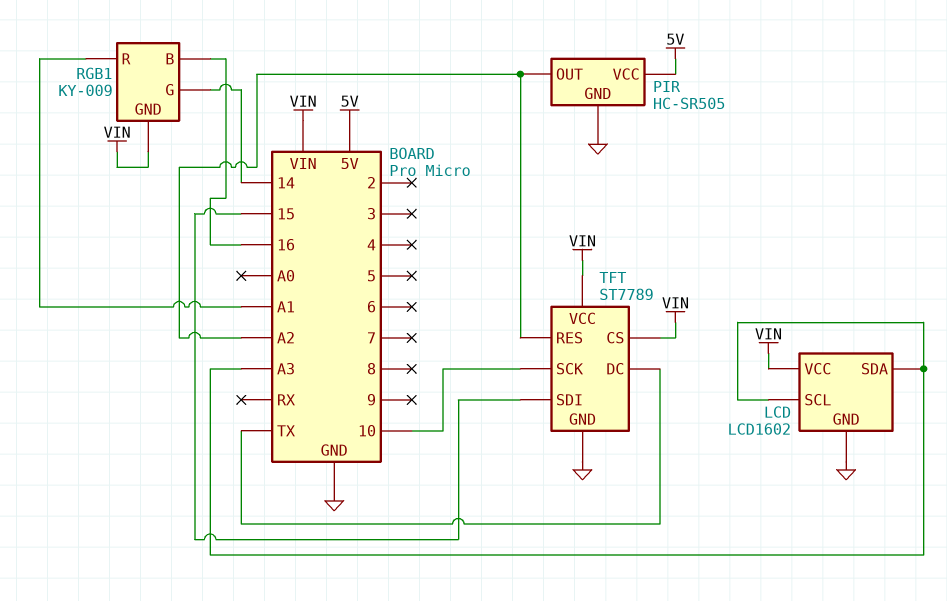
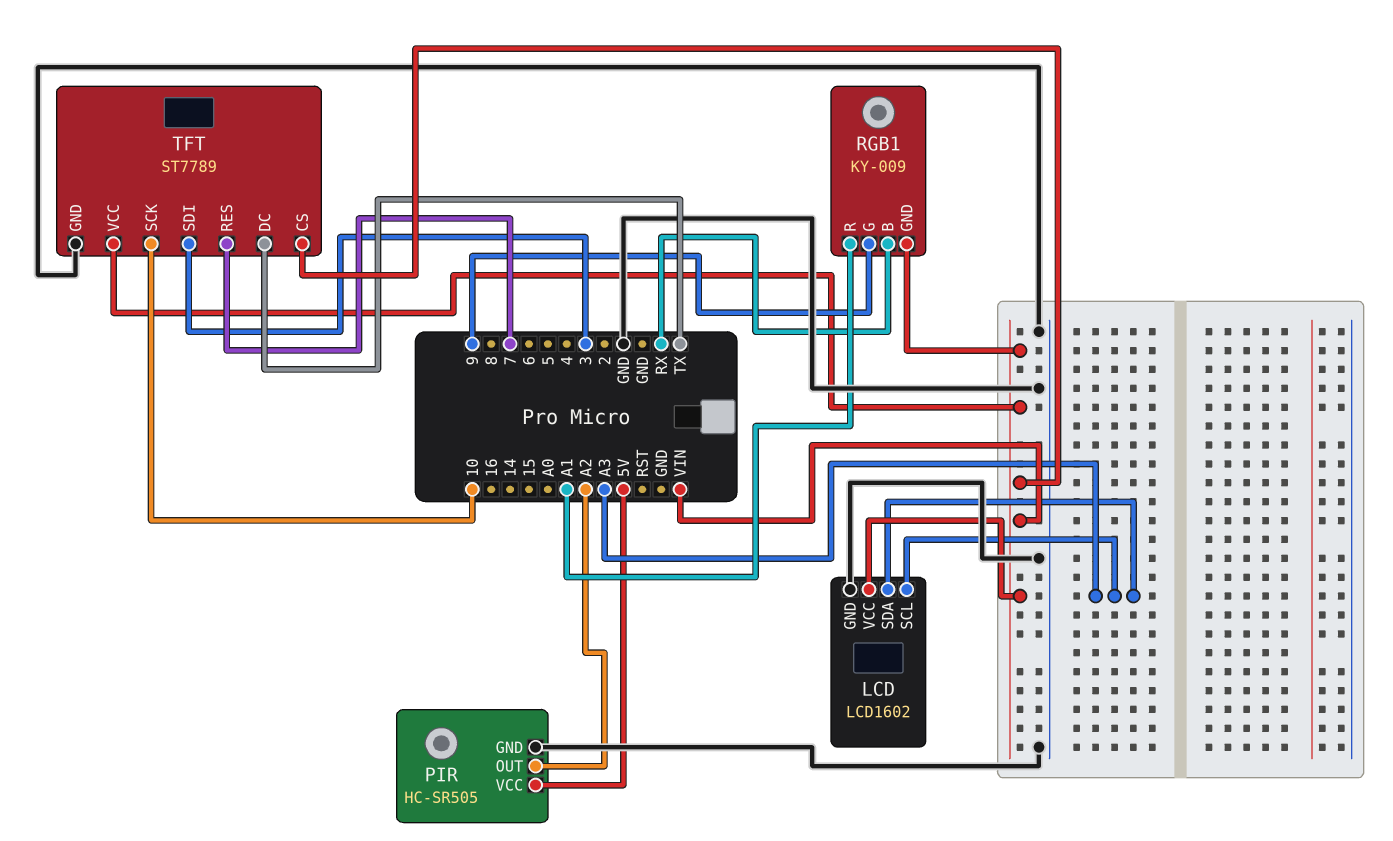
RGB1 pin B: 16 -> RX
RGB1 pin G: 14 -> 9
TFT pin RES: A2 -> 7
TFT pin SDI: 15 -> 3

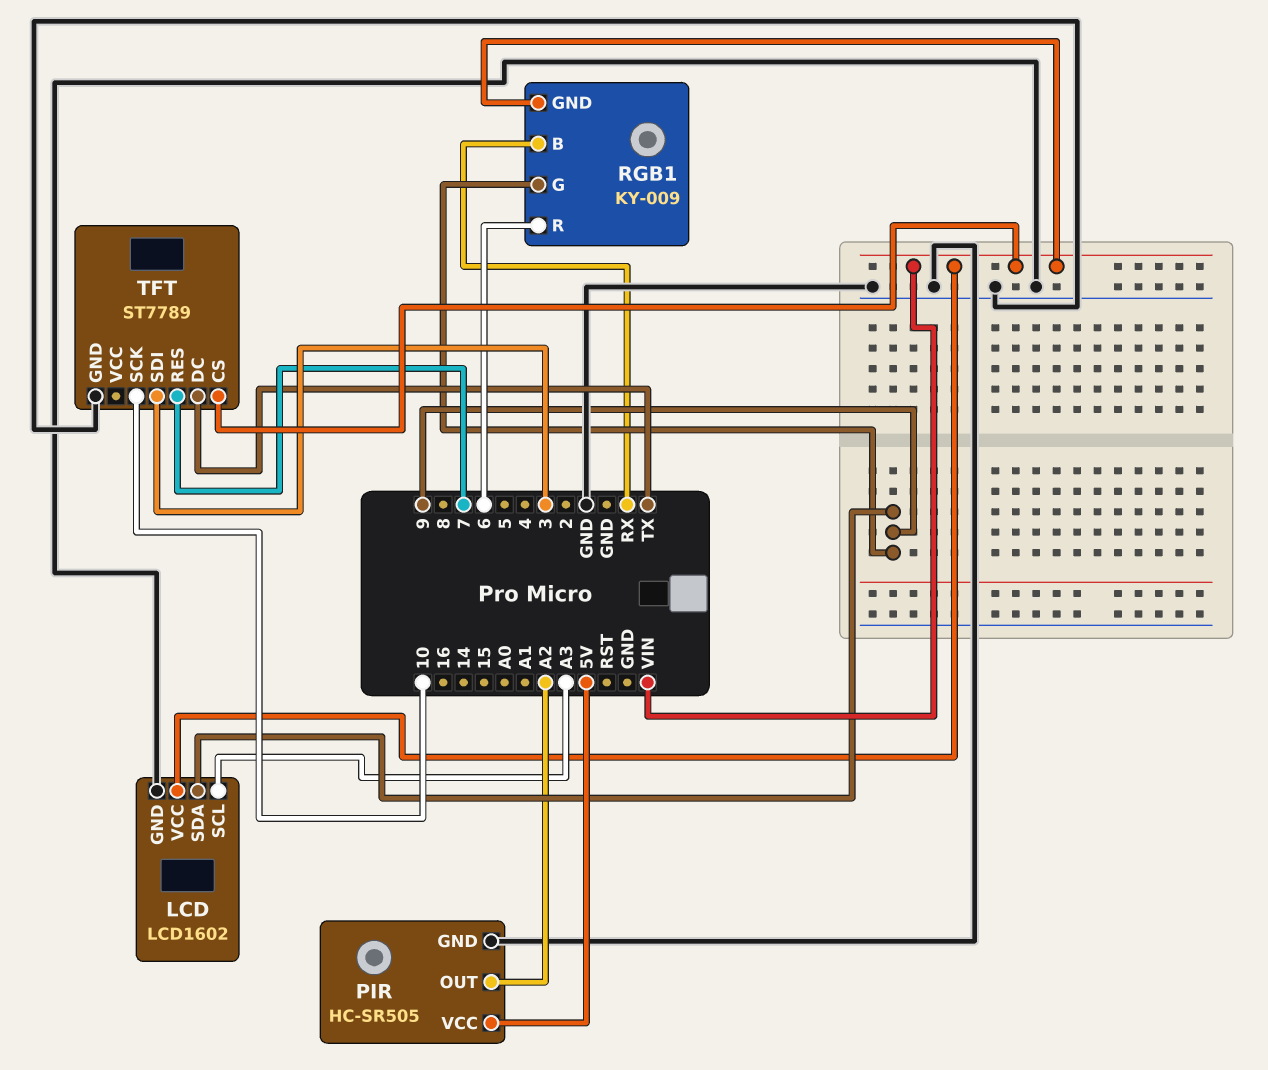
LCD pin SDA: A3 -> 9
RGB1 pin R: A1 -> 6
TFT pin VCC: VIN -> none

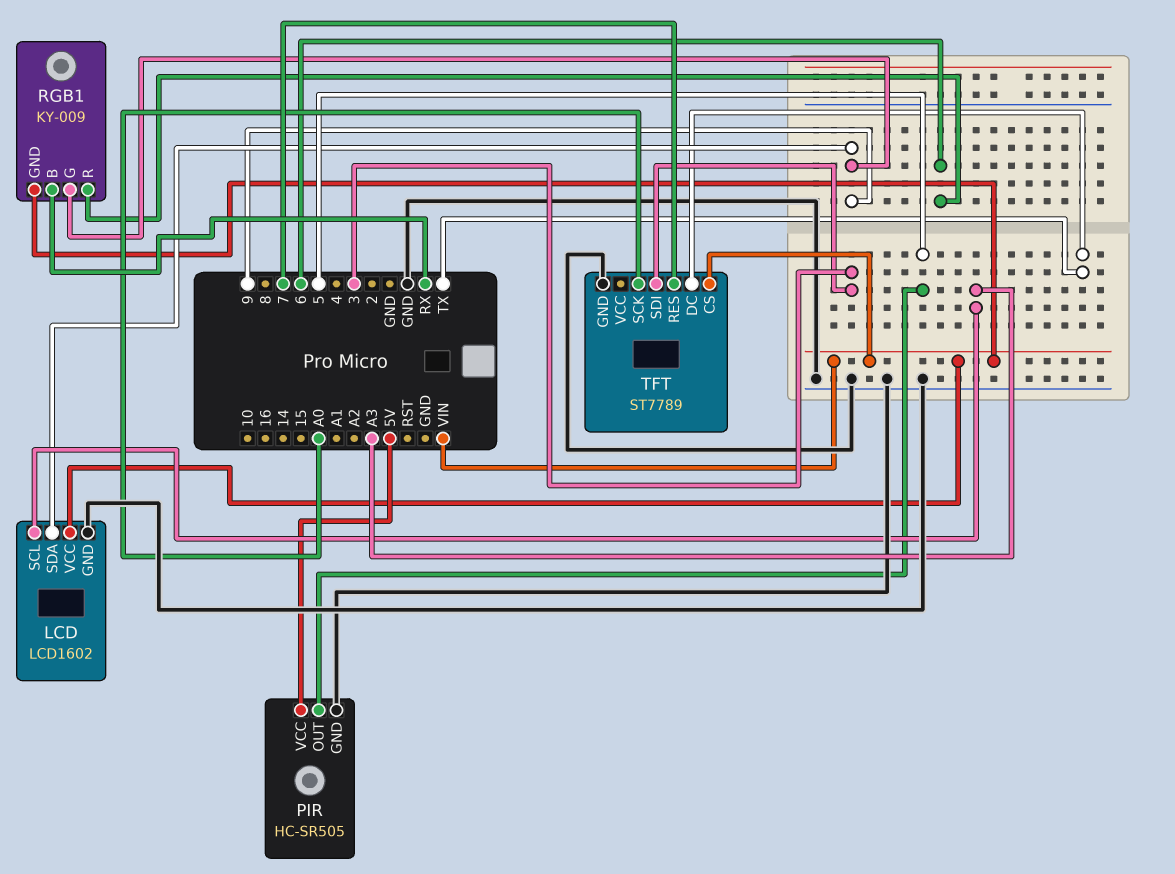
PIR pin OUT: A2 -> 5
TFT pin SCK: 10 -> A0

